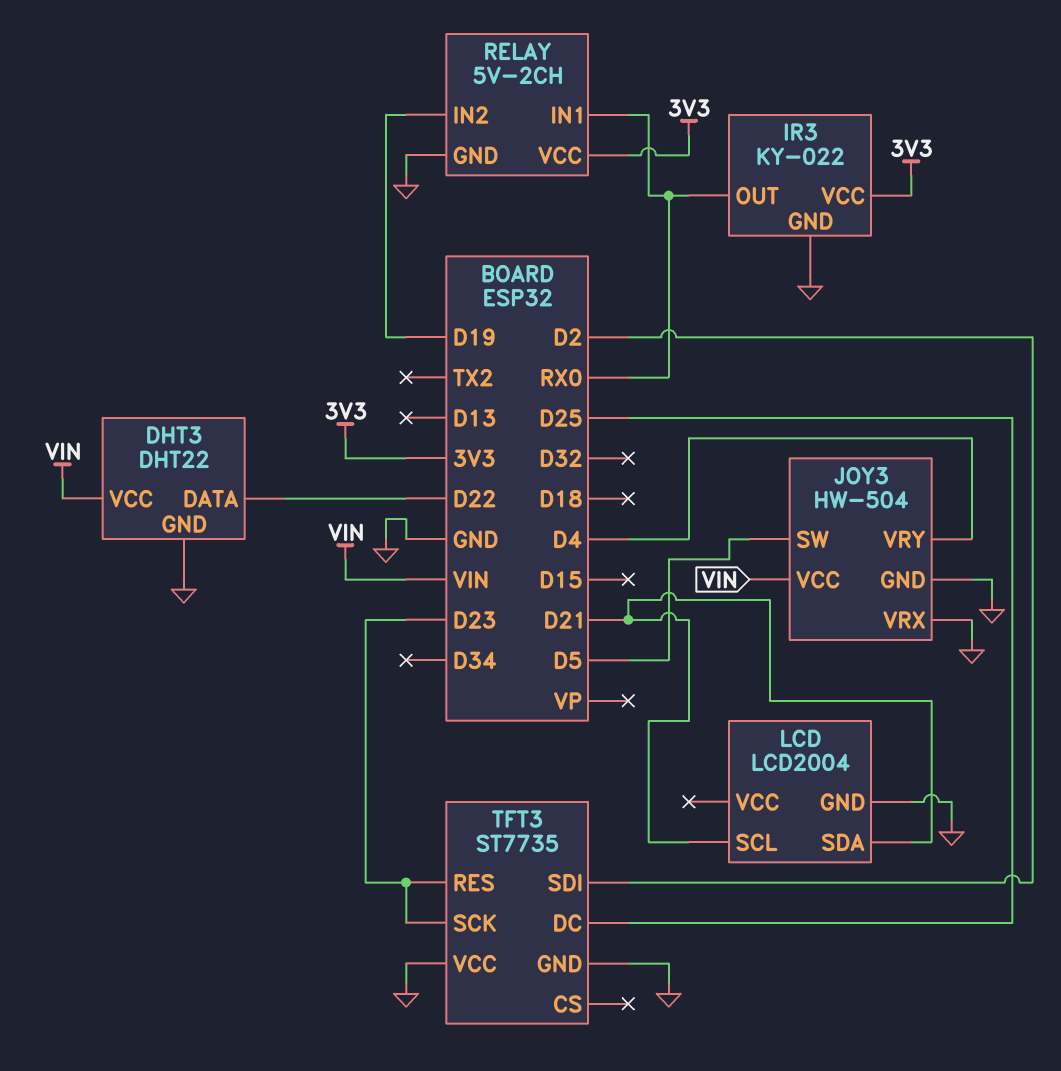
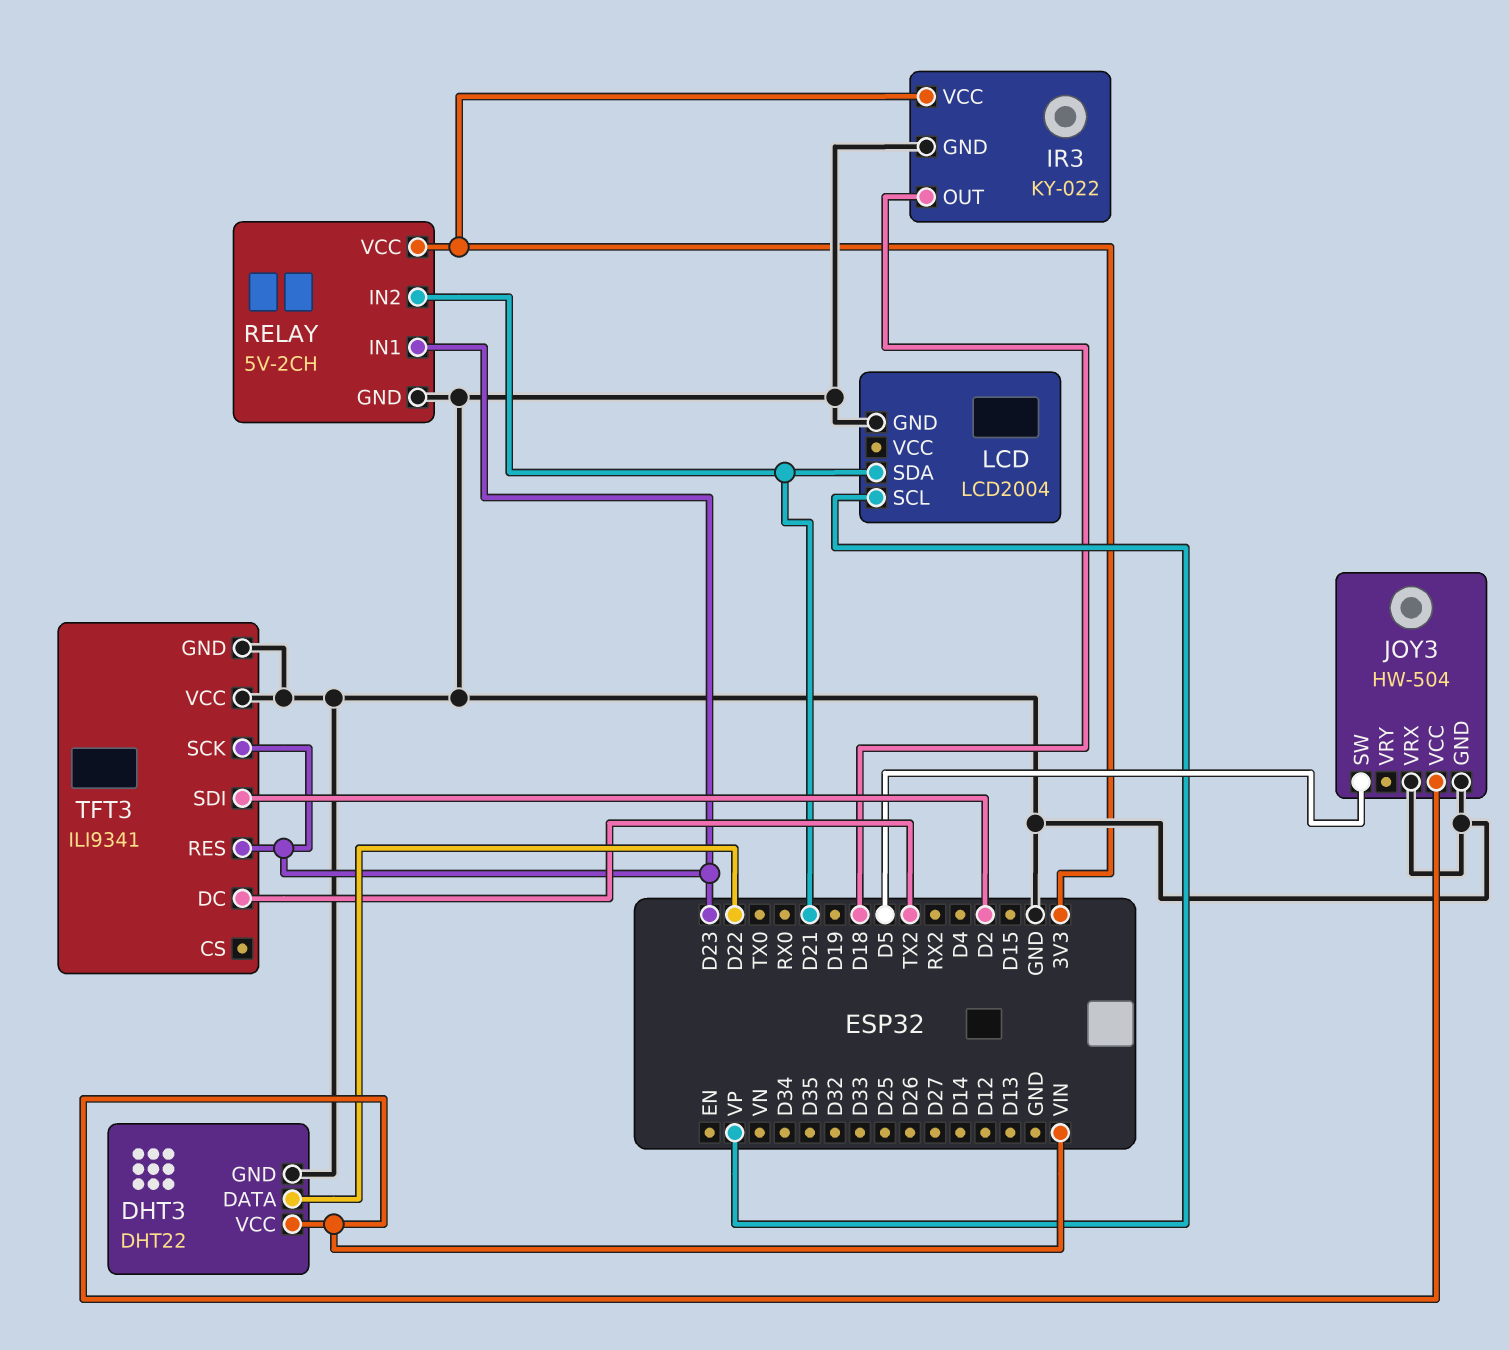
IR3 pin OUT: RX0 -> D18
JOY3 pin VRY: D4 -> none
LCD pin SCL: D21 -> VP
RELAY pin IN1: RX0 -> D23
RELAY pin IN2: D19 -> D21
TFT3: ST7735 -> ILI9341
TFT3 pin DC: D25 -> TX2

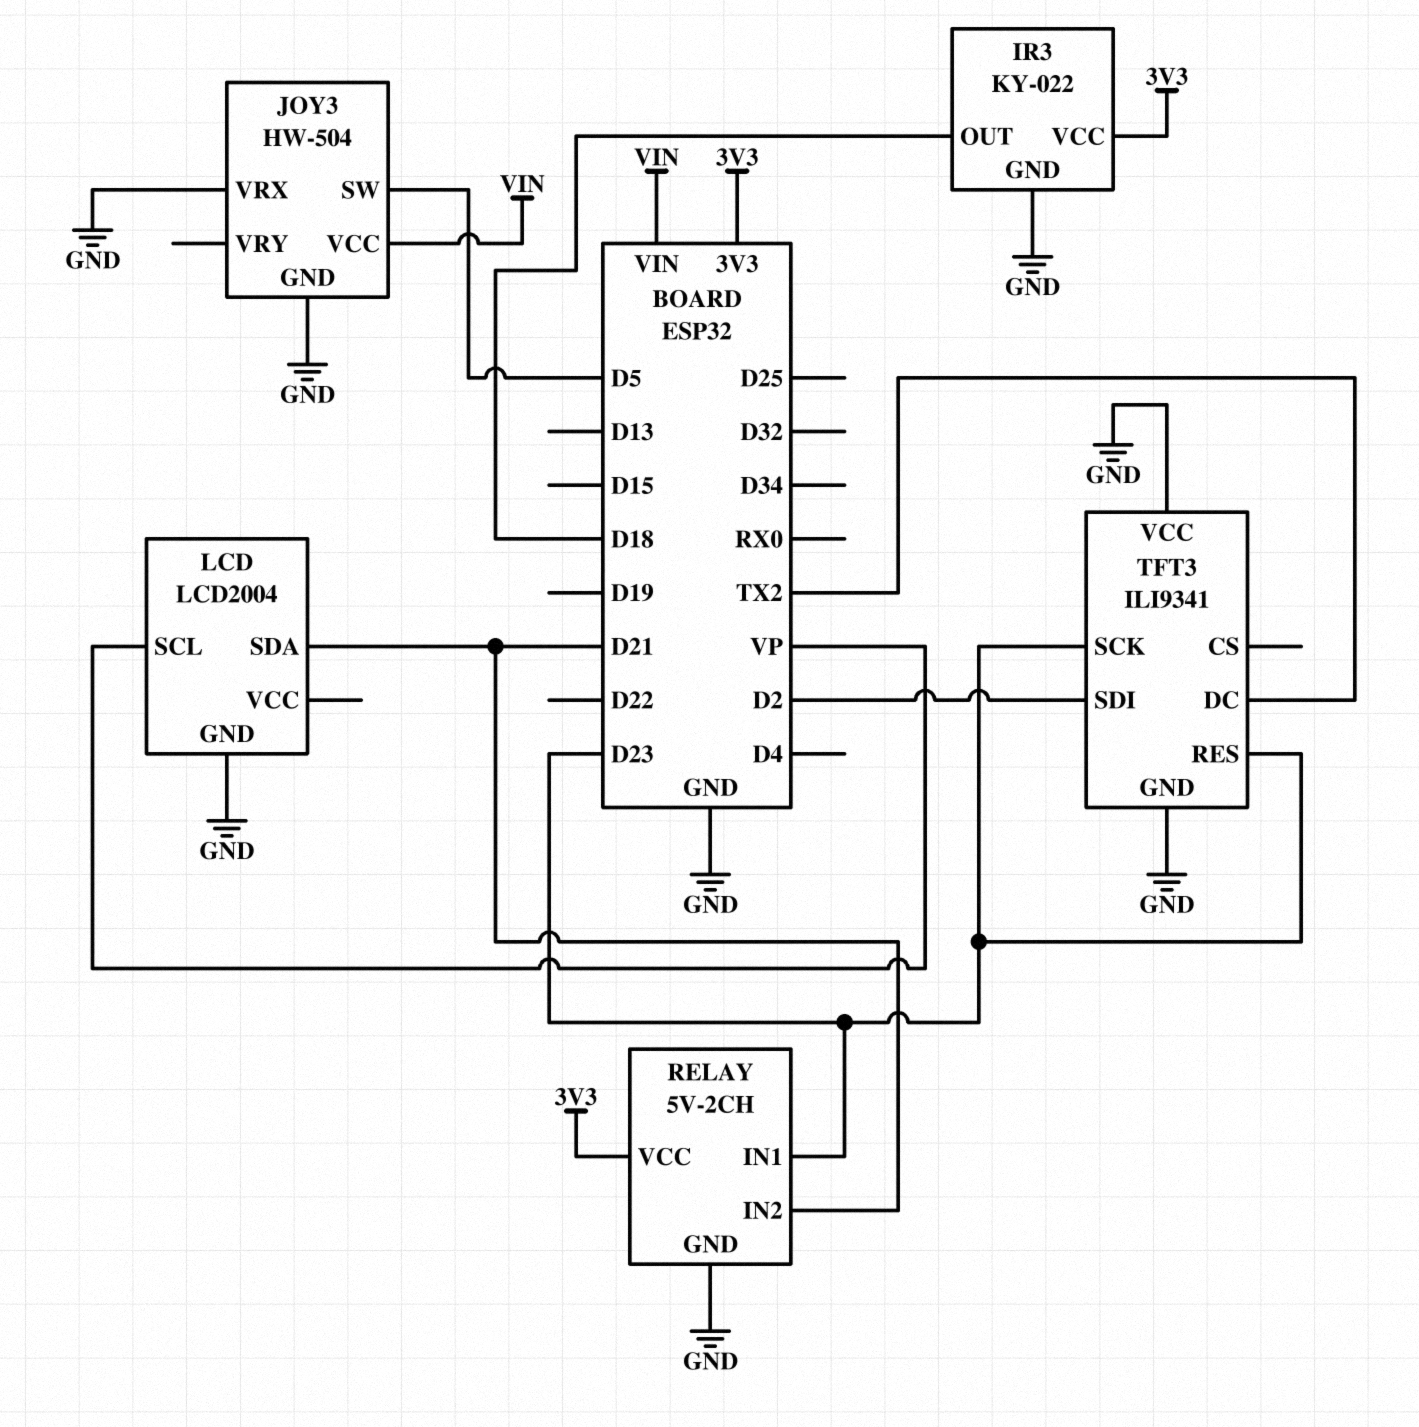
DHT3: DHT22 -> none
DHT3 pin DATA: D22 -> none
DHT3 pin GND: GND -> none
DHT3 pin VCC: VIN -> none

